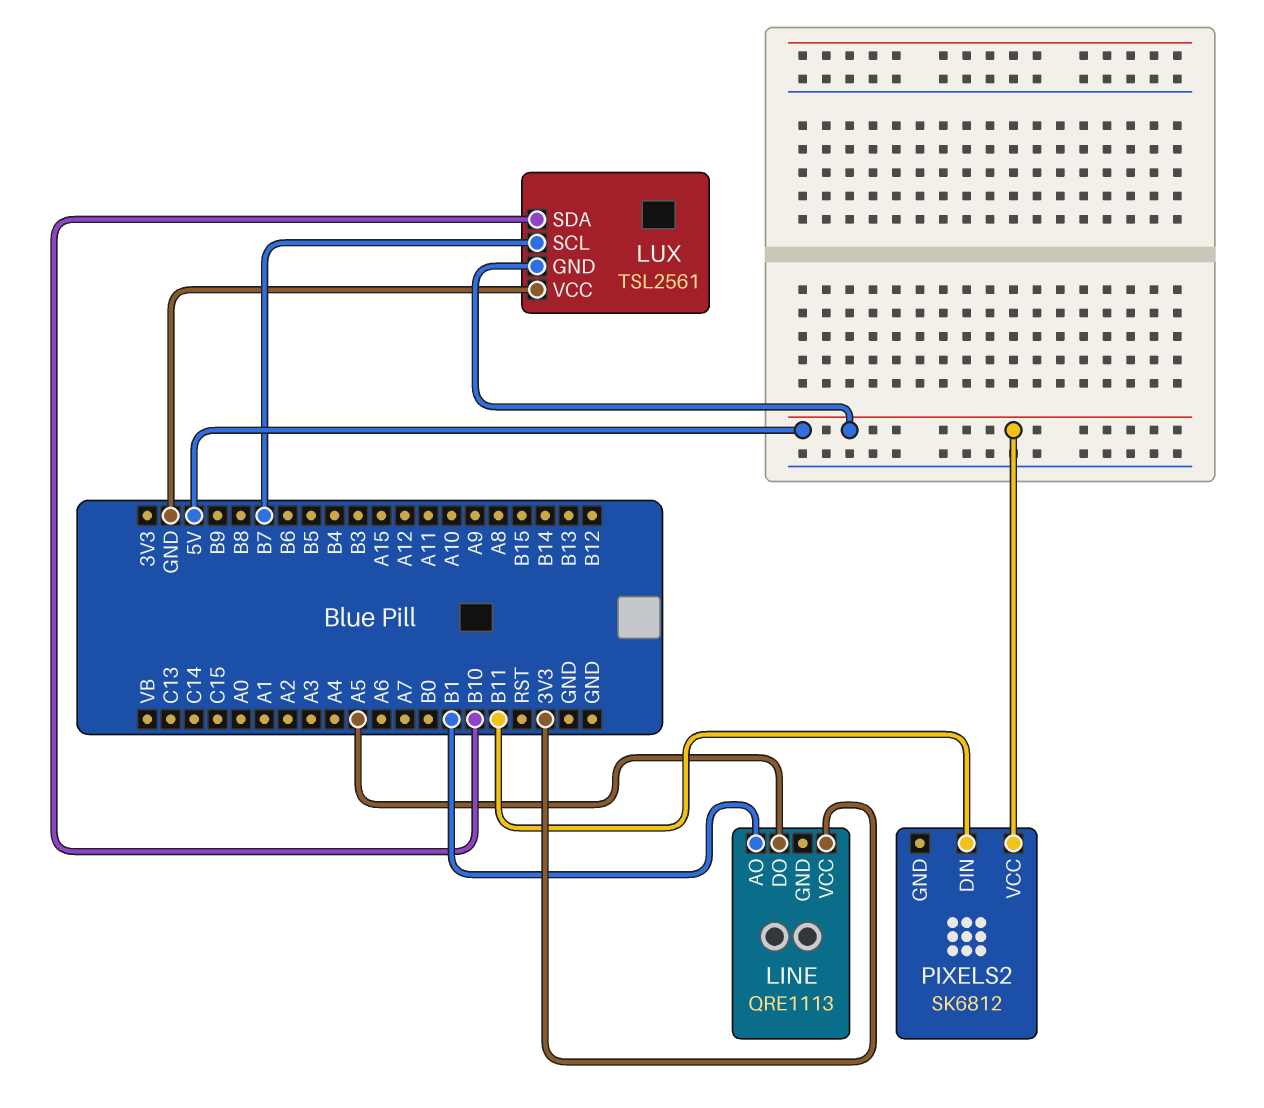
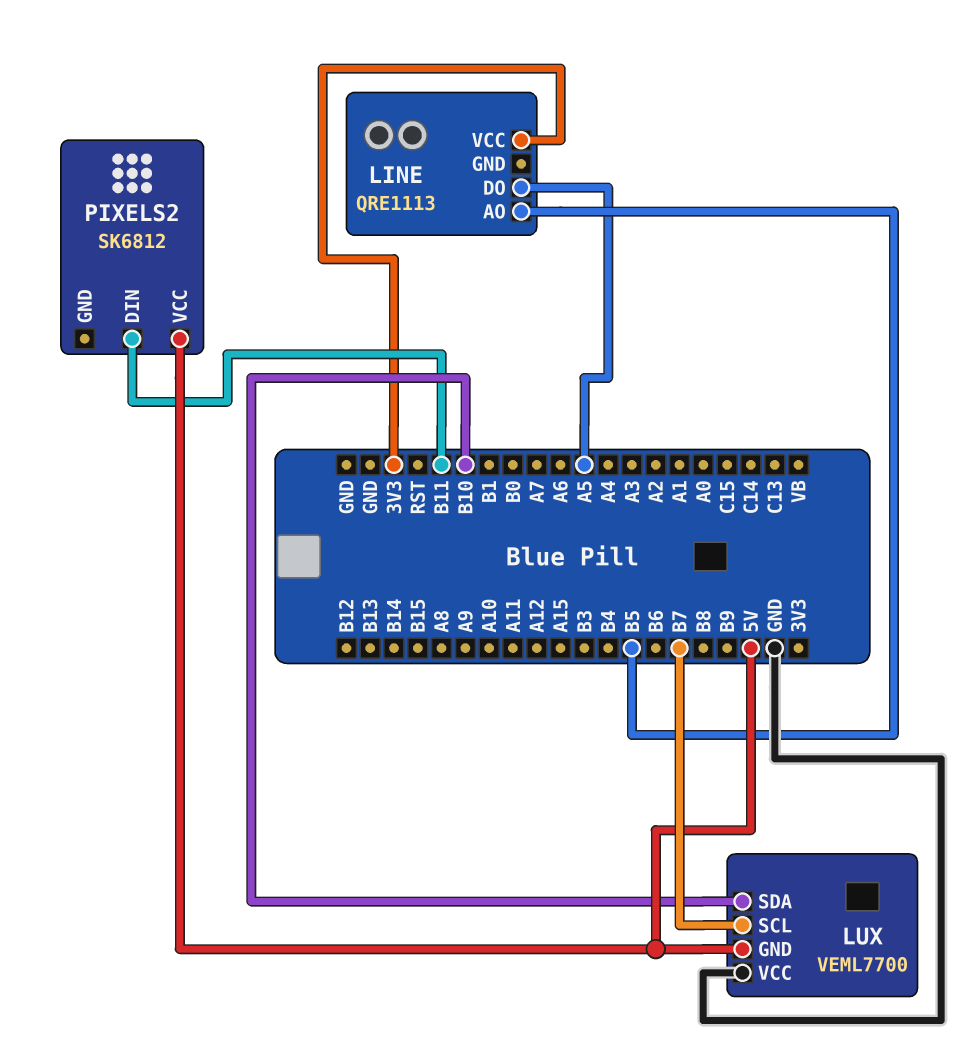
LINE pin AO: B1 -> B5
LUX: TSL2561 -> VEML7700

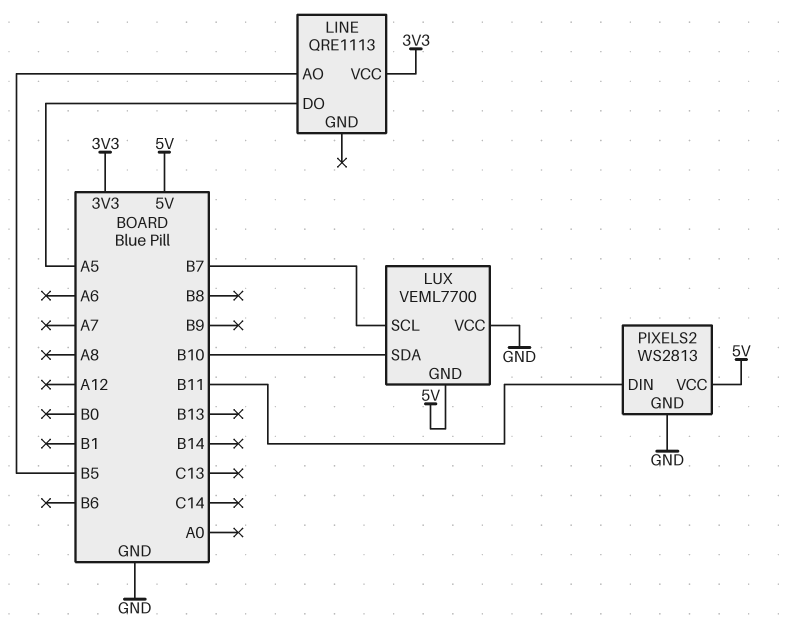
PIXELS2: SK6812 -> WS2813
PIXELS2 pin GND: none -> GND

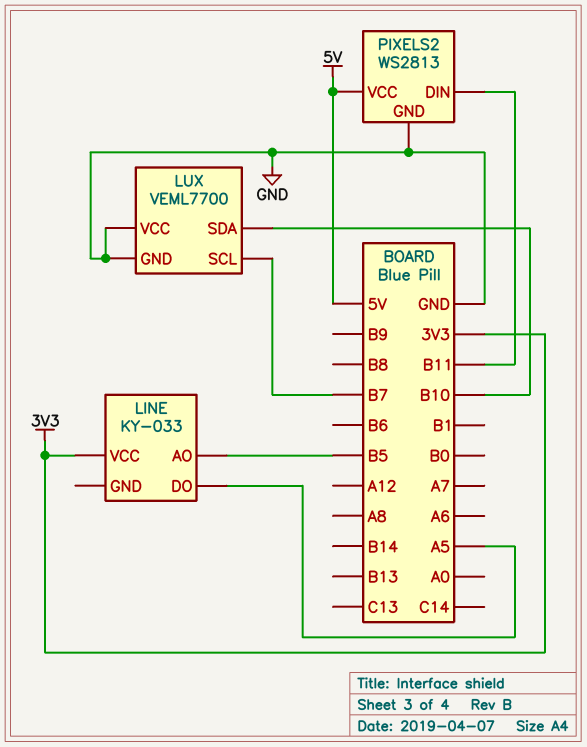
LINE: QRE1113 -> KY-033
LUX pin GND: 5V -> GND

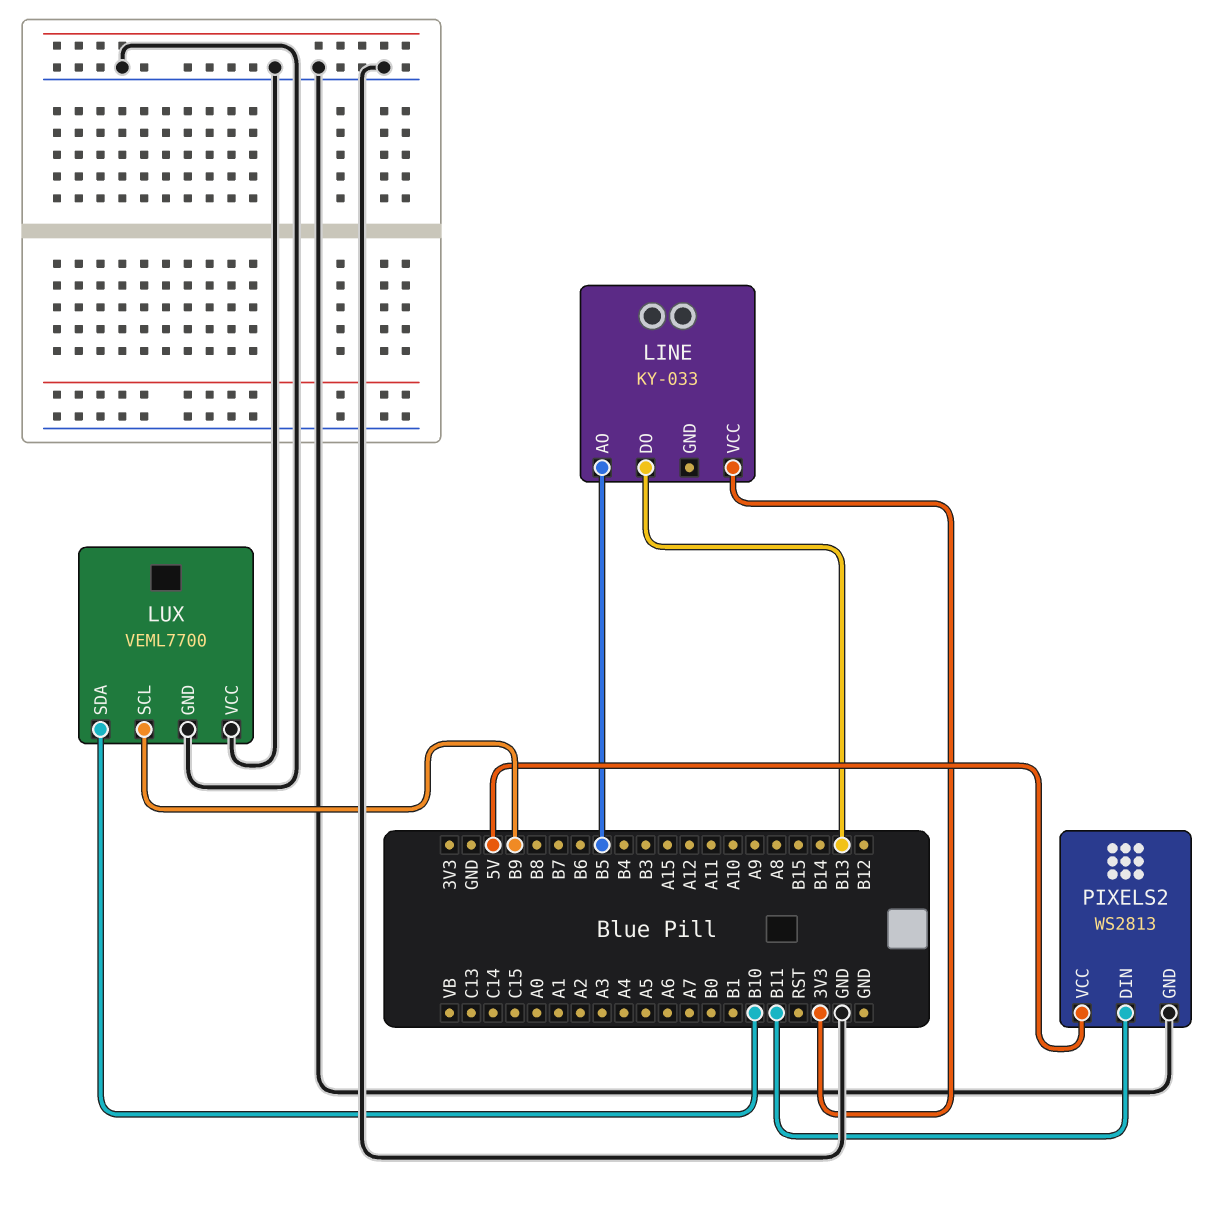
LINE pin DO: A5 -> B13
LUX pin SCL: B7 -> B9

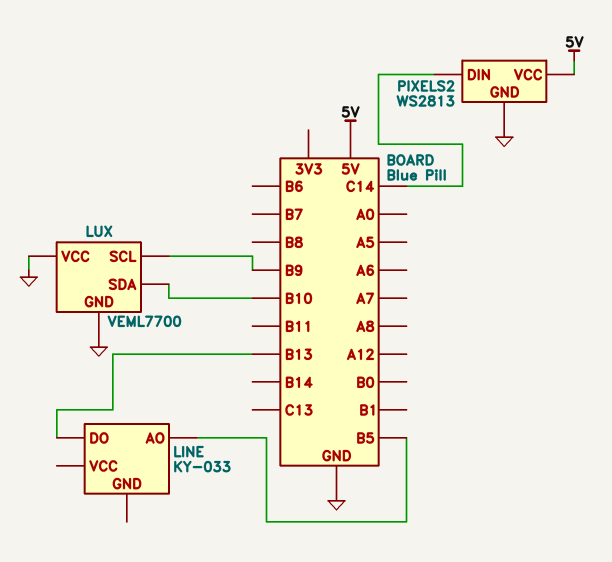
LINE pin VCC: 3V3 -> none
PIXELS2 pin DIN: B11 -> C14

